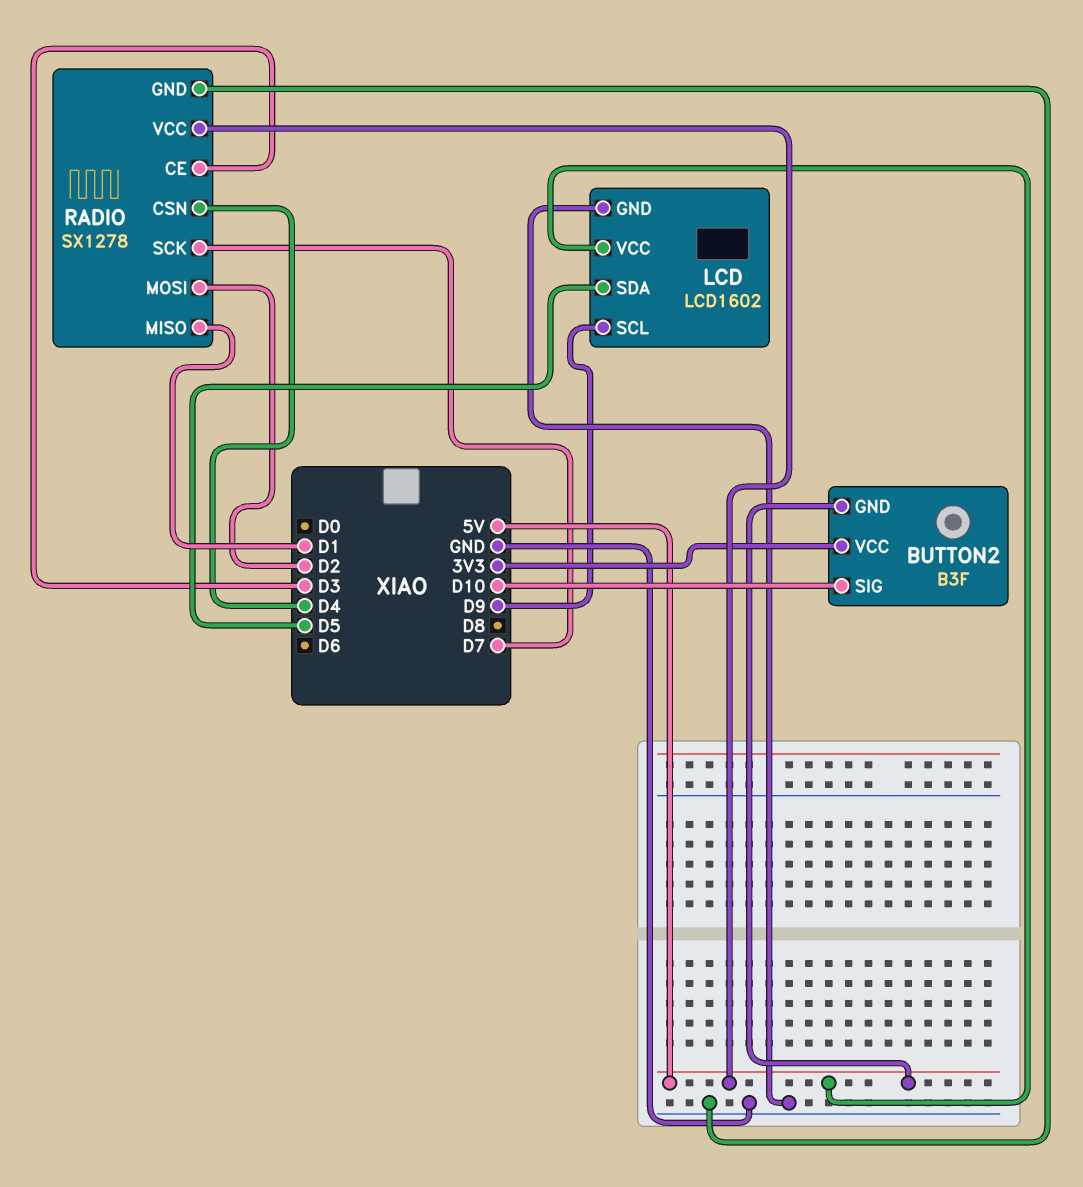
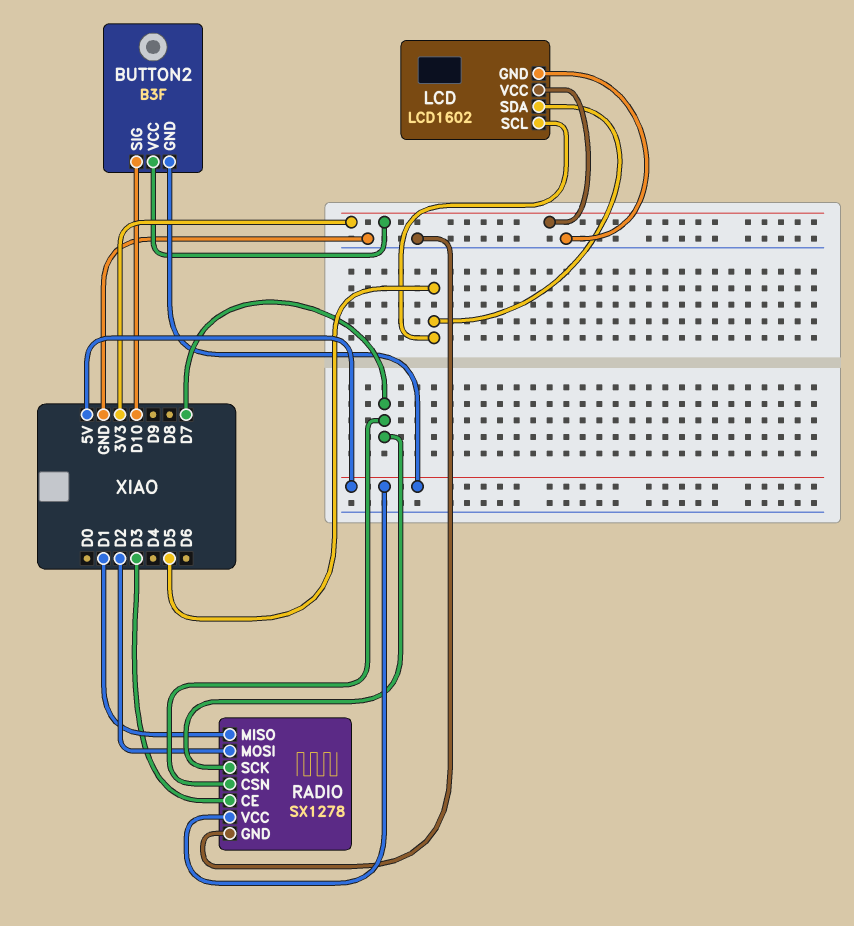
LCD pin SCL: D9 -> D5
LCD pin VCC: 5V -> 3V3
RADIO pin CSN: D4 -> D7

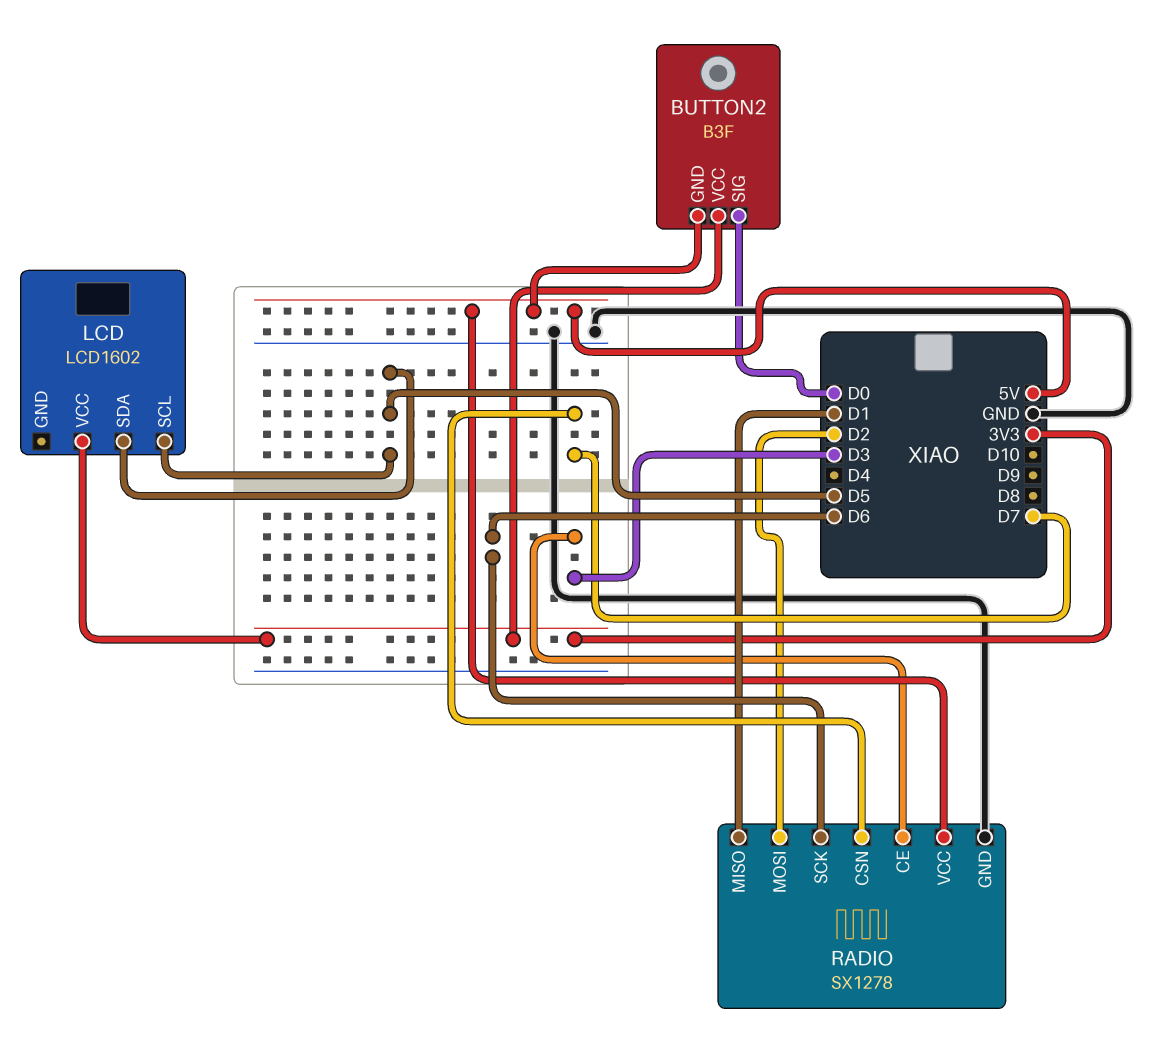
BUTTON2 pin SIG: D10 -> D0
LCD pin GND: GND -> none
RADIO pin SCK: D7 -> D6

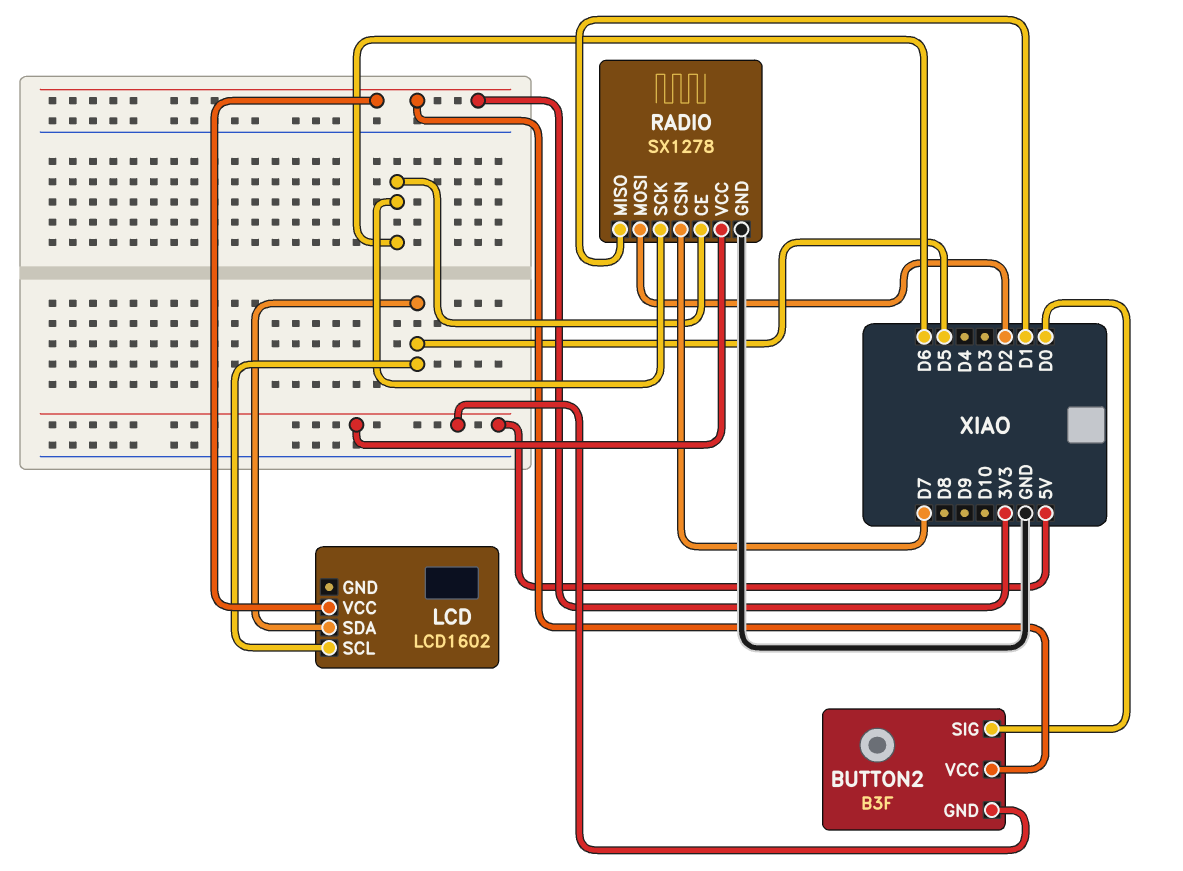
RADIO pin CE: D3 -> D6

